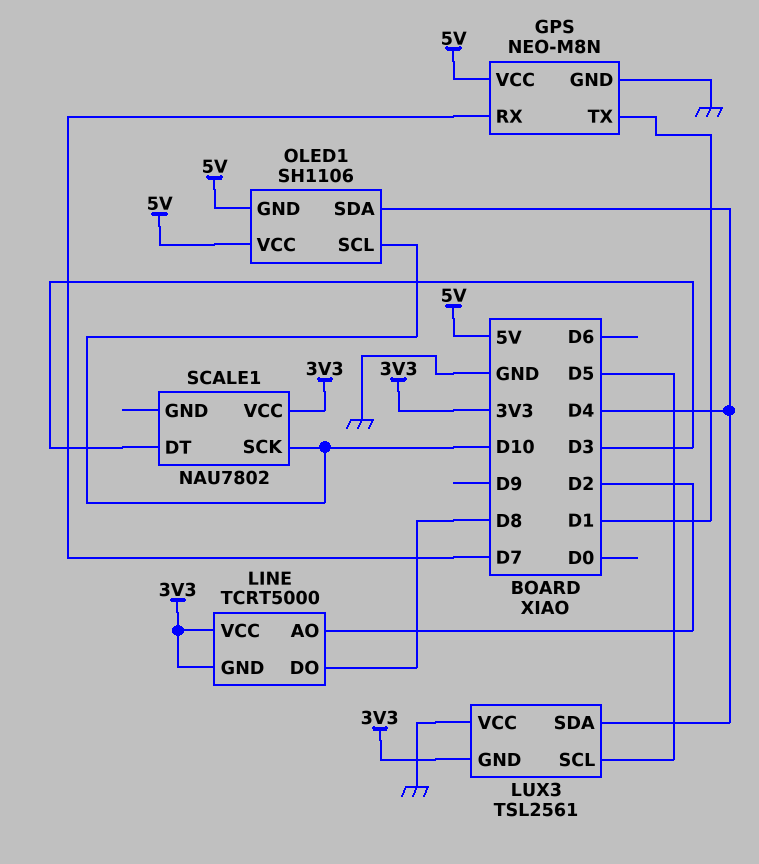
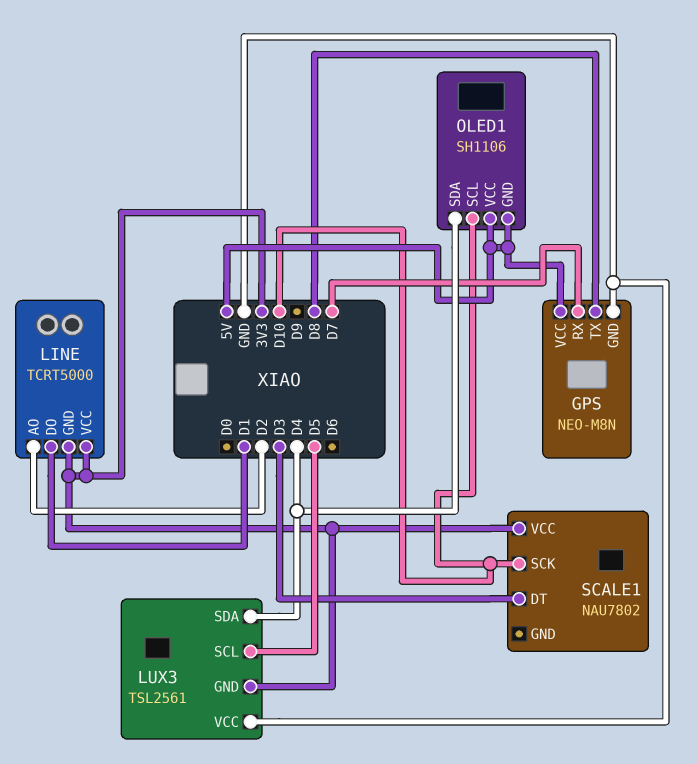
GPS pin TX: D1 -> D8
LINE pin DO: D8 -> D1

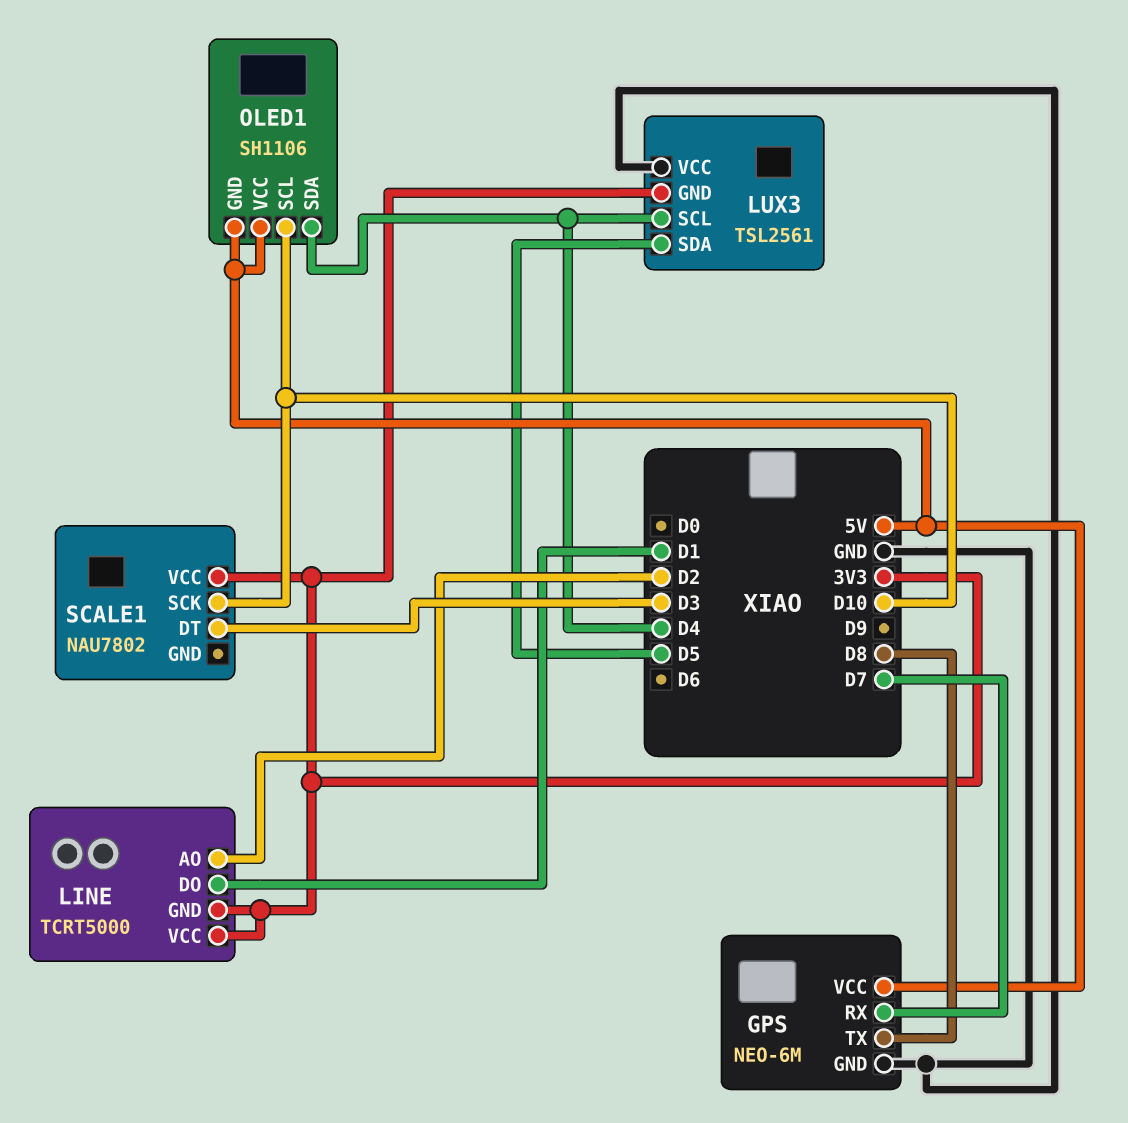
GPS: NEO-M8N -> NEO-6M
LUX3 pin SCL: D5 -> D4
LUX3 pin SDA: D4 -> D5

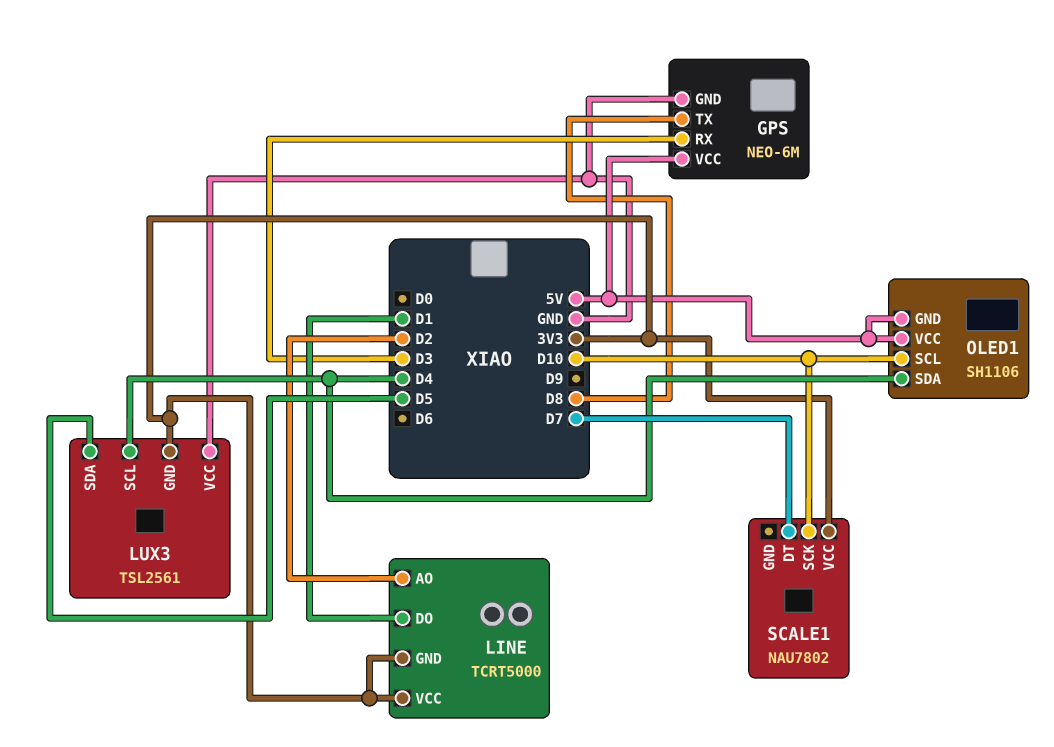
GPS pin RX: D7 -> D3
SCALE1 pin DT: D3 -> D7

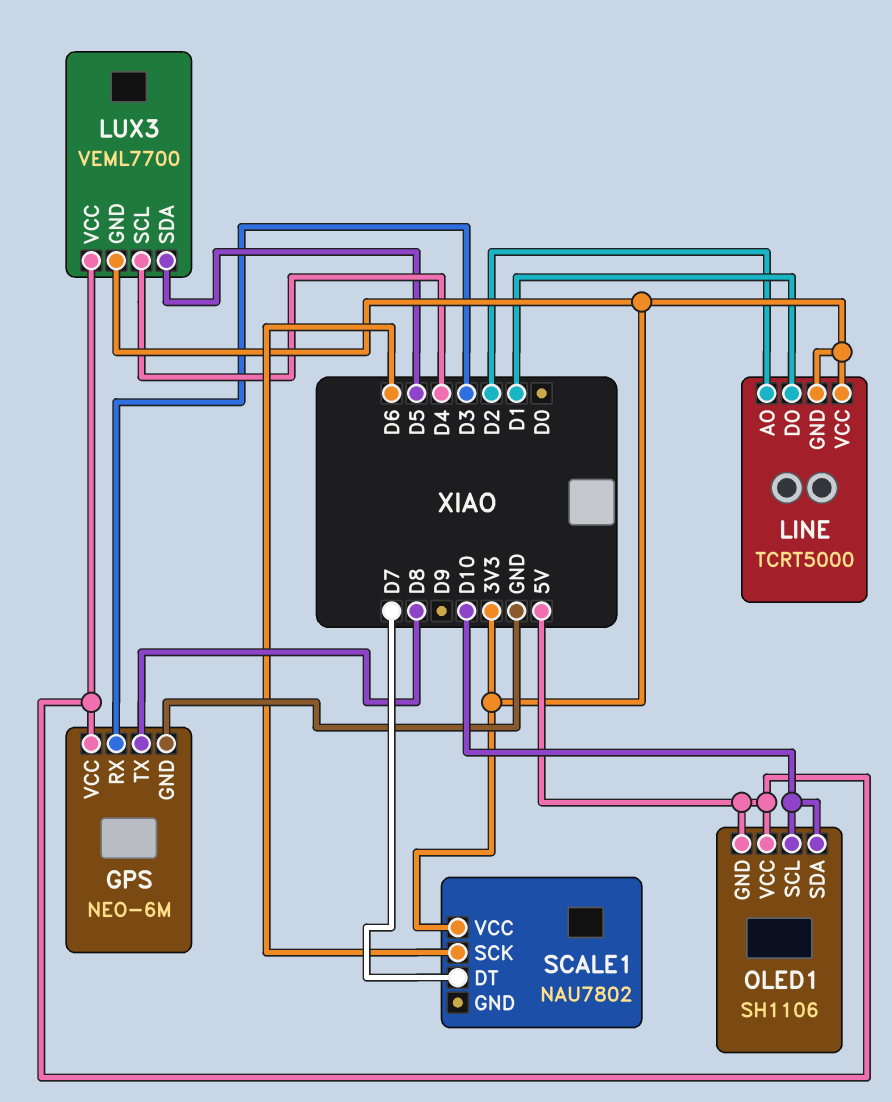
LUX3: TSL2561 -> VEML7700
LUX3 pin VCC: GND -> 5V
OLED1 pin SDA: D4 -> D10
SCALE1 pin SCK: D10 -> D6

